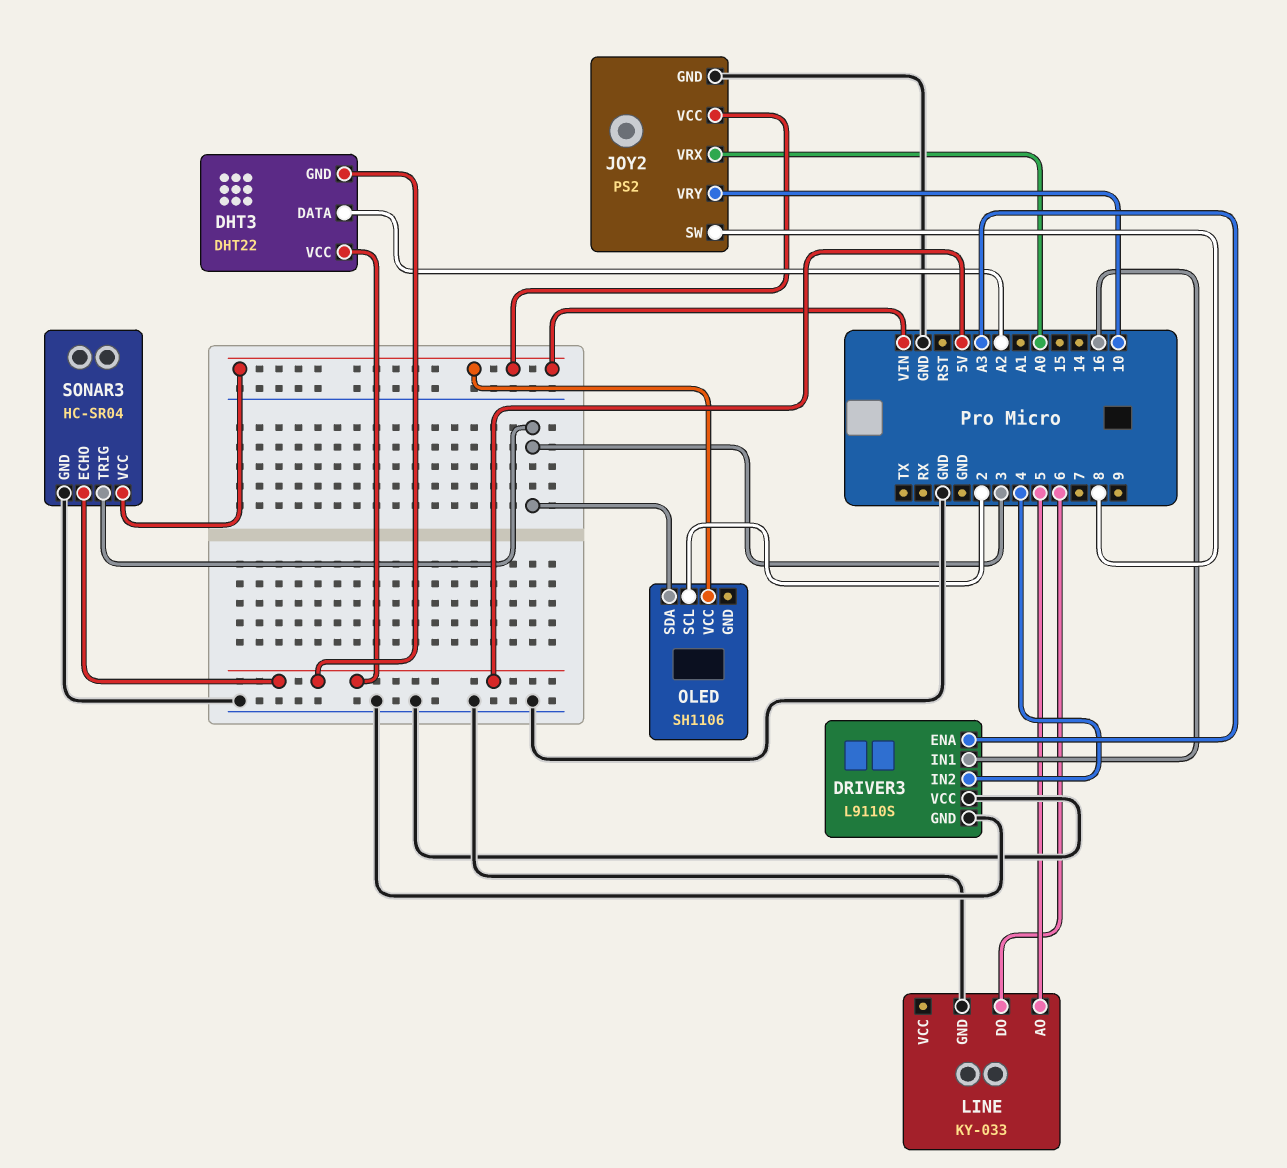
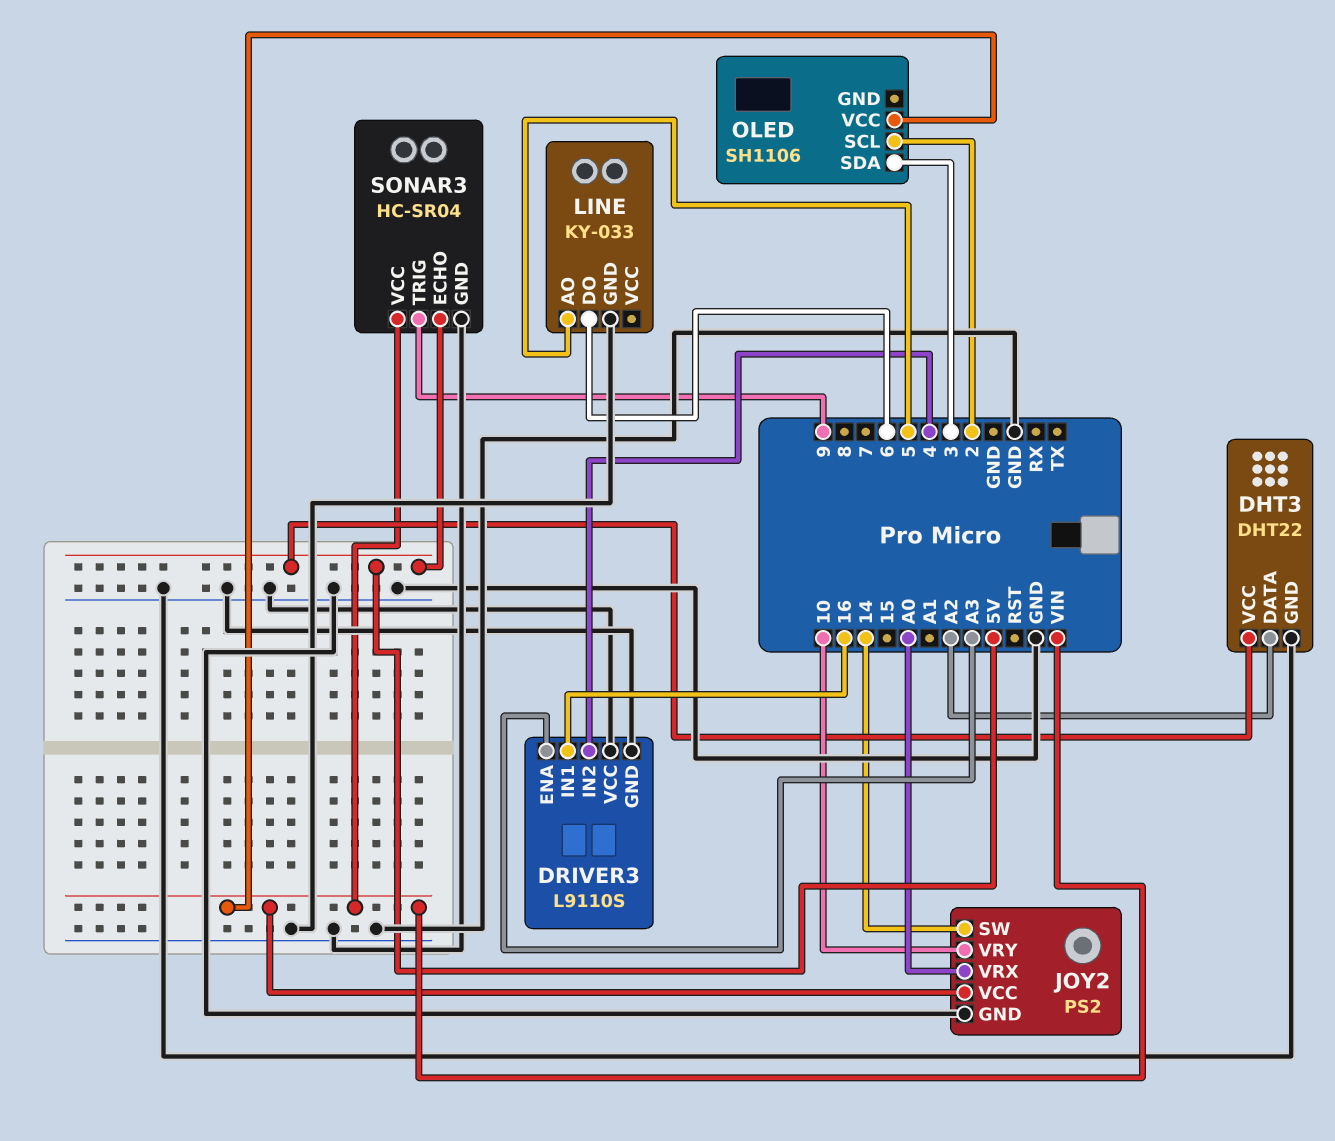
DHT3 pin GND: 5V -> GND
JOY2 pin SW: 8 -> 14
SONAR3 pin TRIG: 3 -> 9

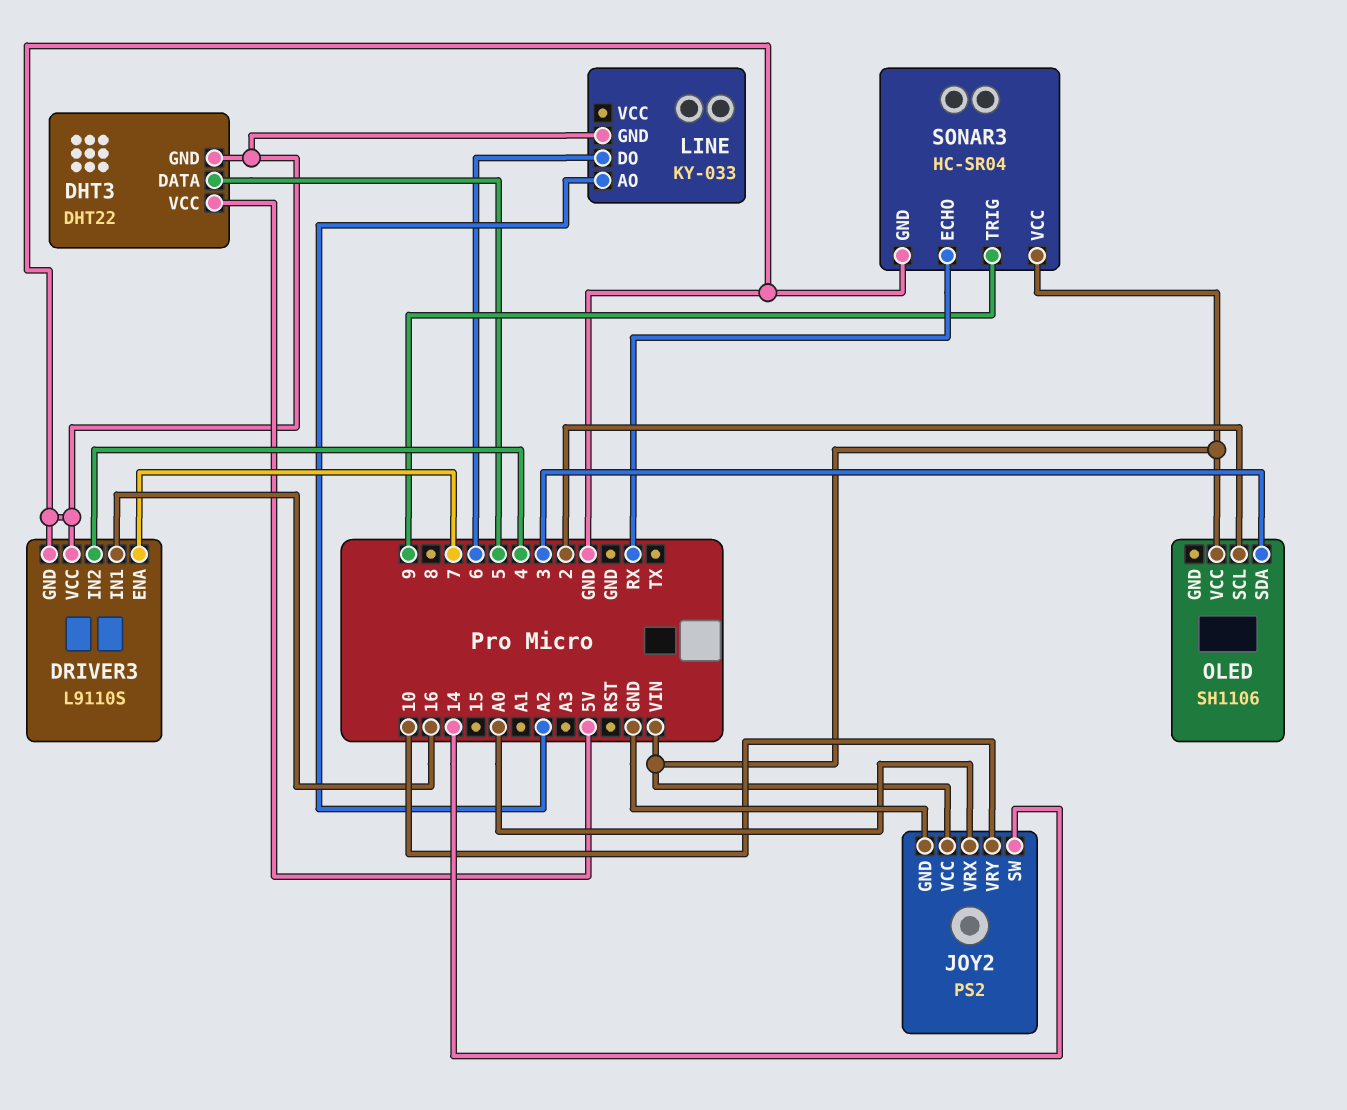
DHT3 pin DATA: A2 -> 5
DRIVER3 pin ENA: A3 -> 7
LINE pin AO: 5 -> A2
SONAR3 pin ECHO: 5V -> RX

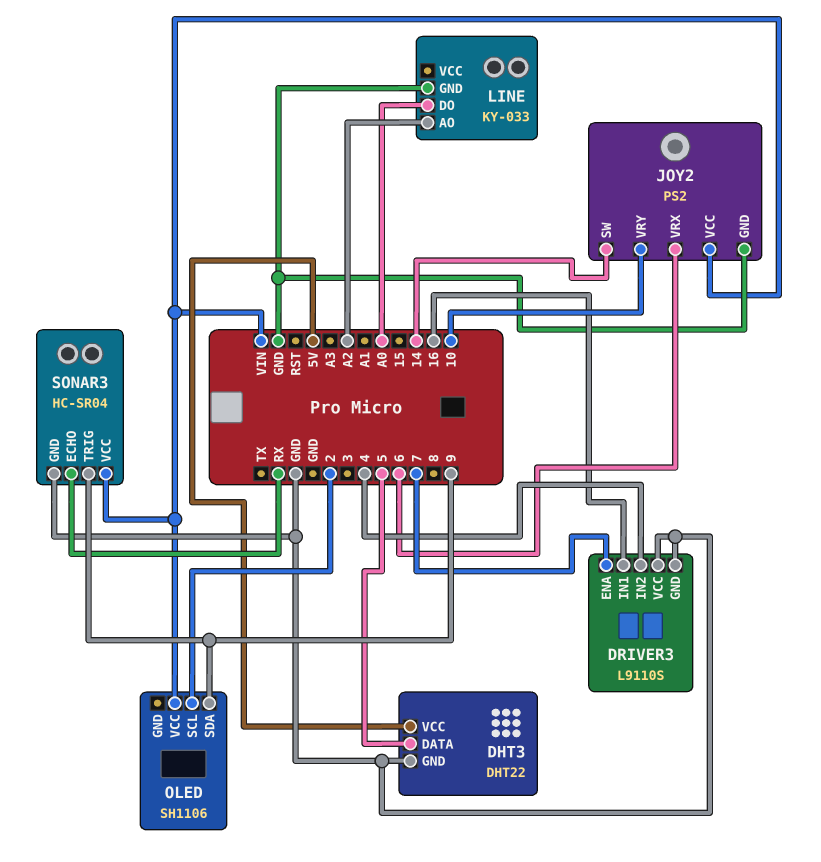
JOY2 pin VRX: A0 -> 6
LINE pin DO: 6 -> A0
OLED pin SDA: 3 -> 9

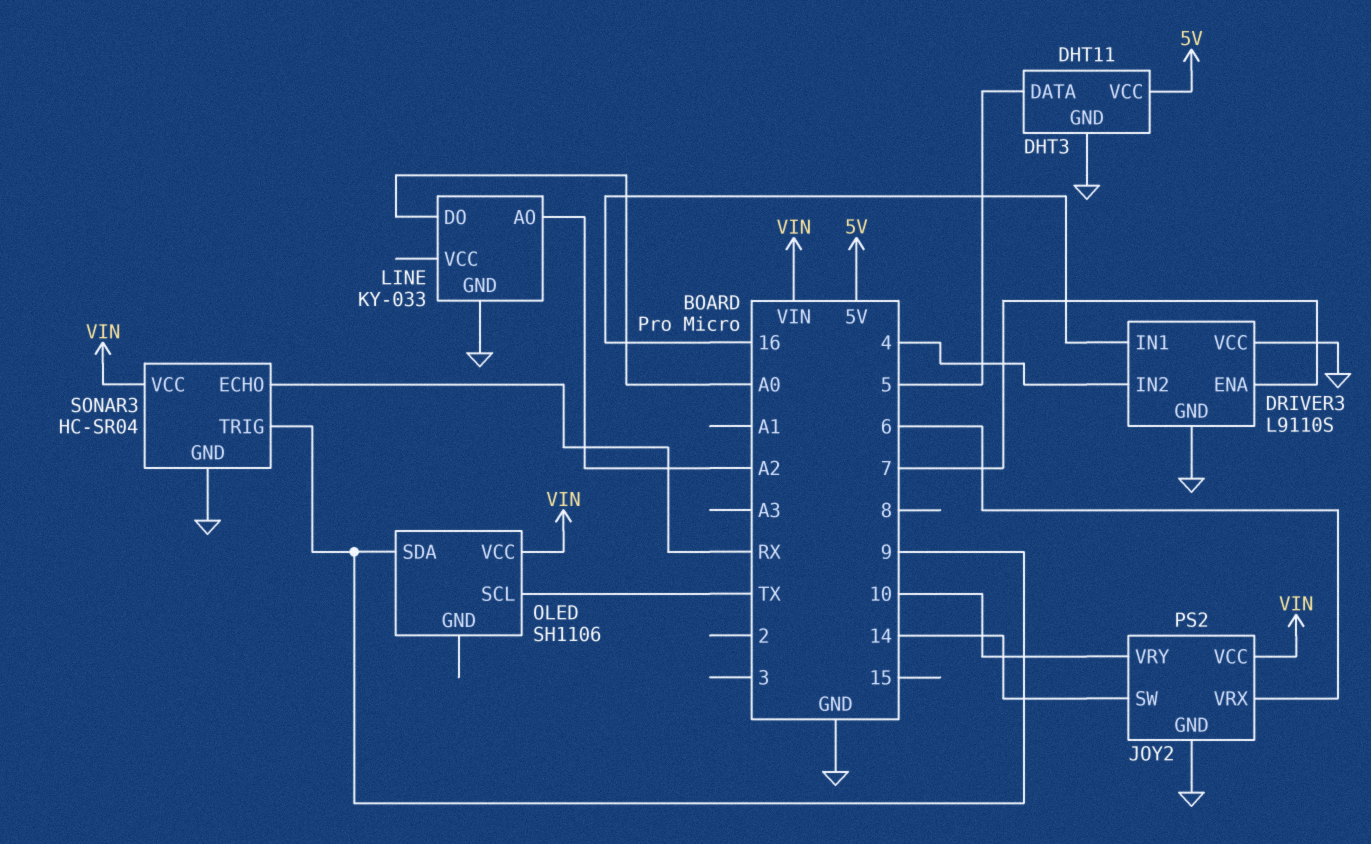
DHT3: DHT22 -> DHT11
OLED pin SCL: 2 -> TX

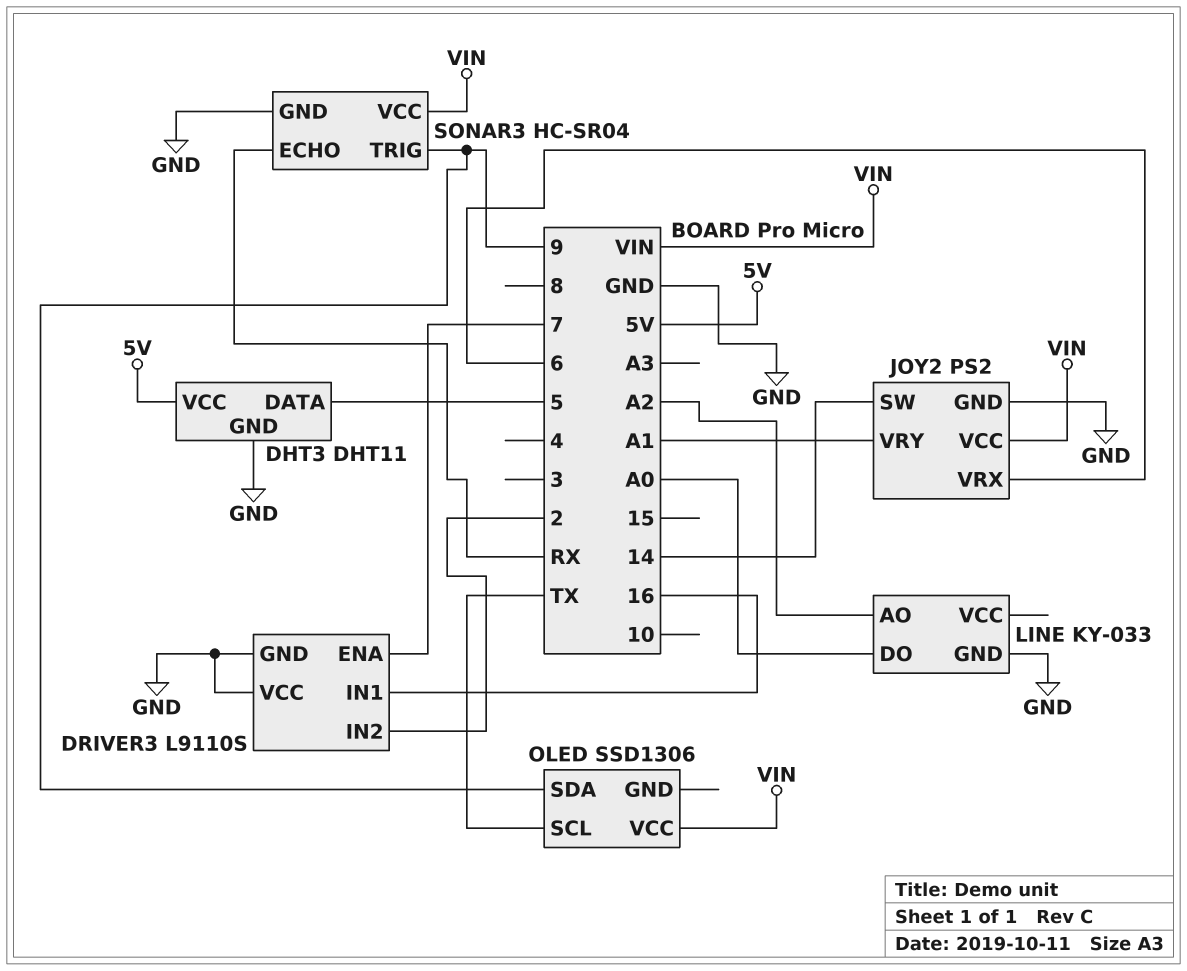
DRIVER3 pin IN2: 4 -> 2
JOY2 pin VRY: 10 -> A1
OLED: SH1106 -> SSD1306

